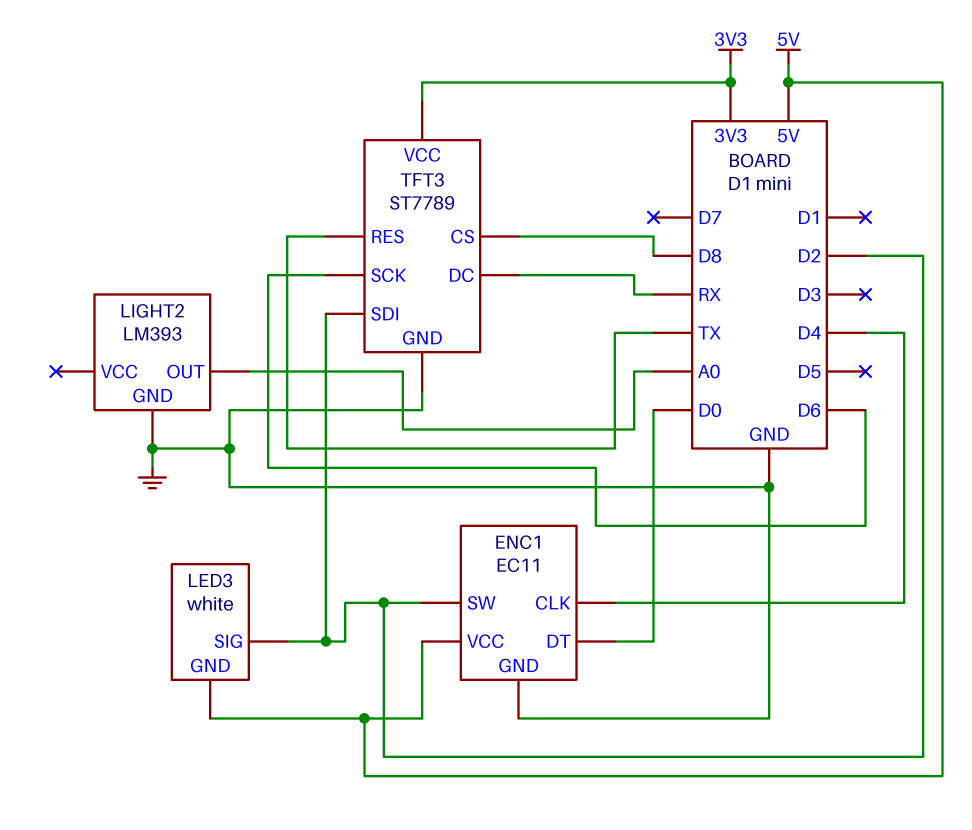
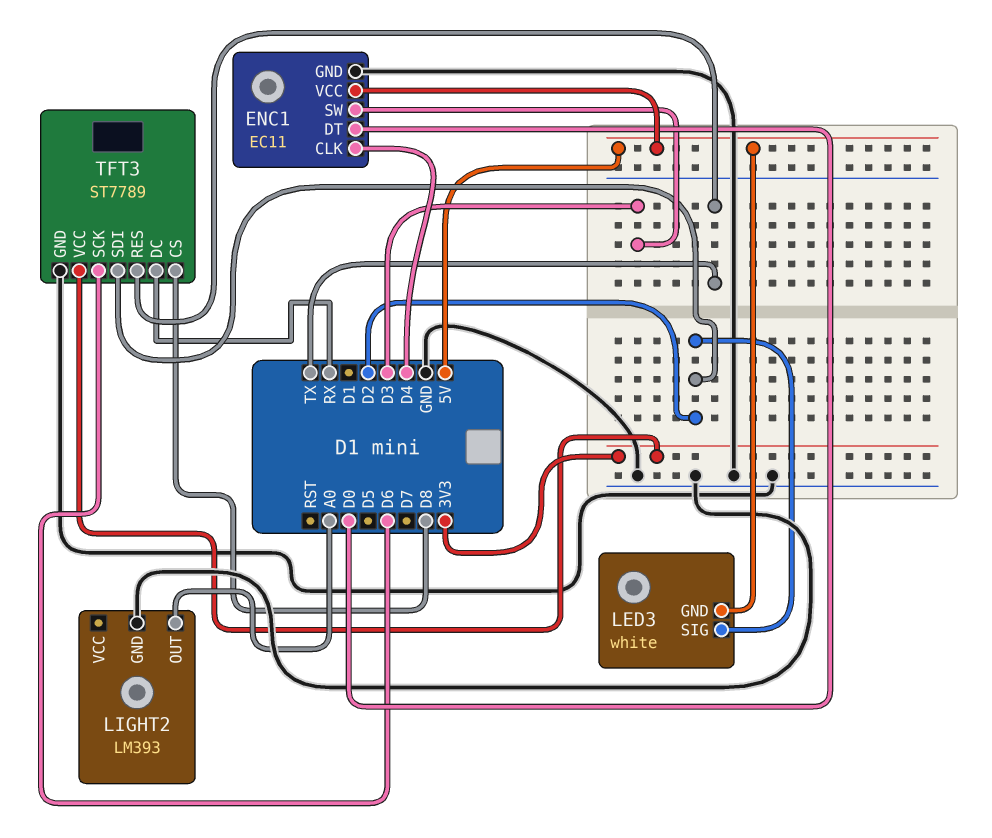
ENC1 pin SW: D2 -> D3

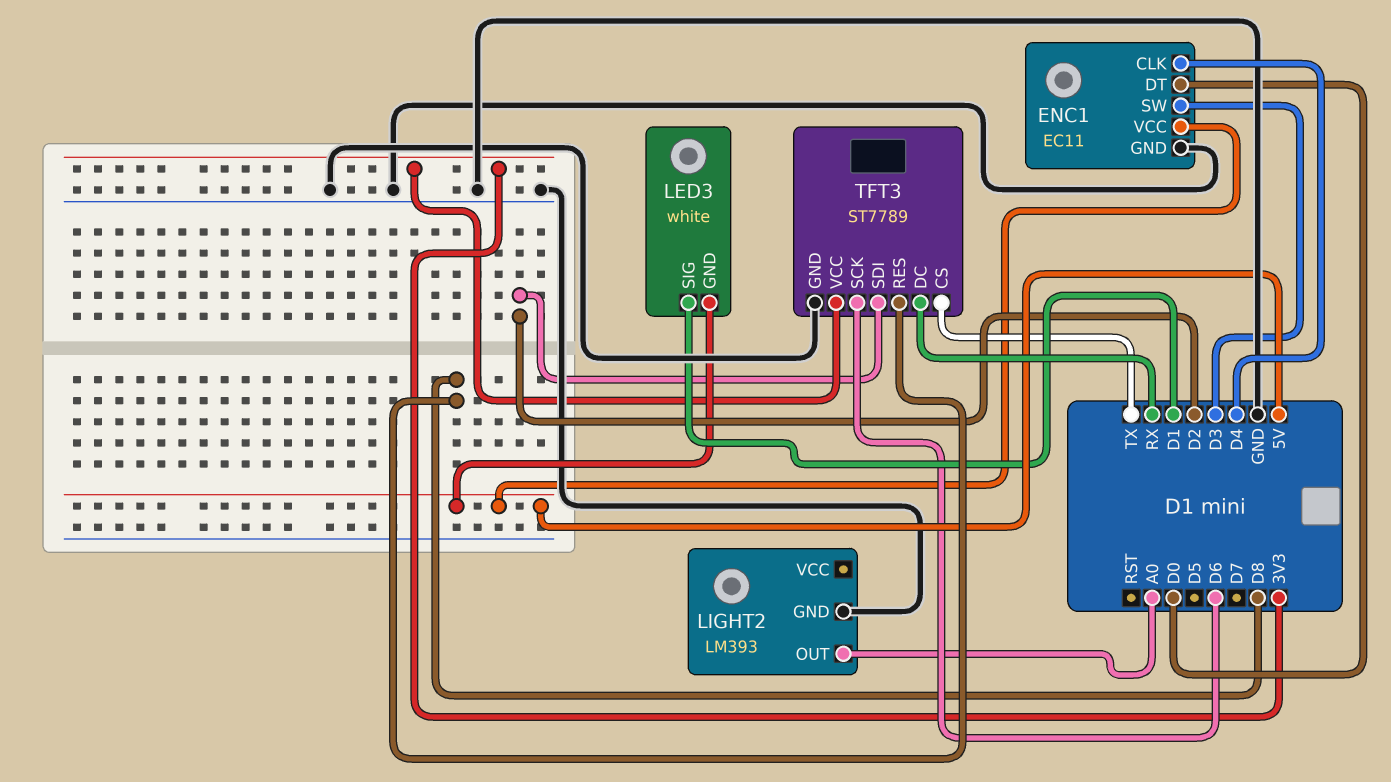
LED3 pin SIG: D2 -> D1
TFT3 pin CS: D8 -> TX
TFT3 pin RES: TX -> D8

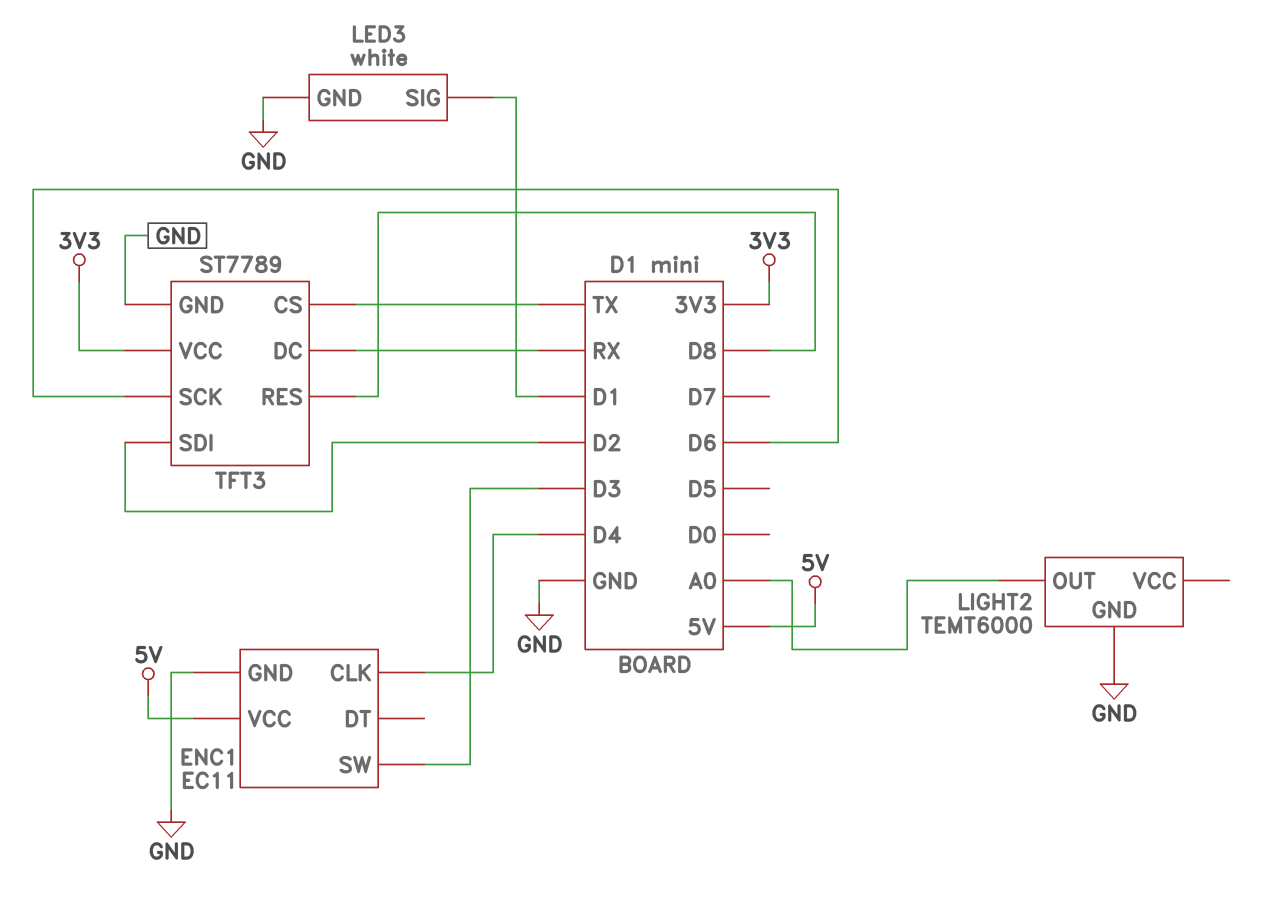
ENC1 pin DT: D0 -> none
LED3 pin GND: 5V -> GND
LIGHT2: LM393 -> TEMT6000

